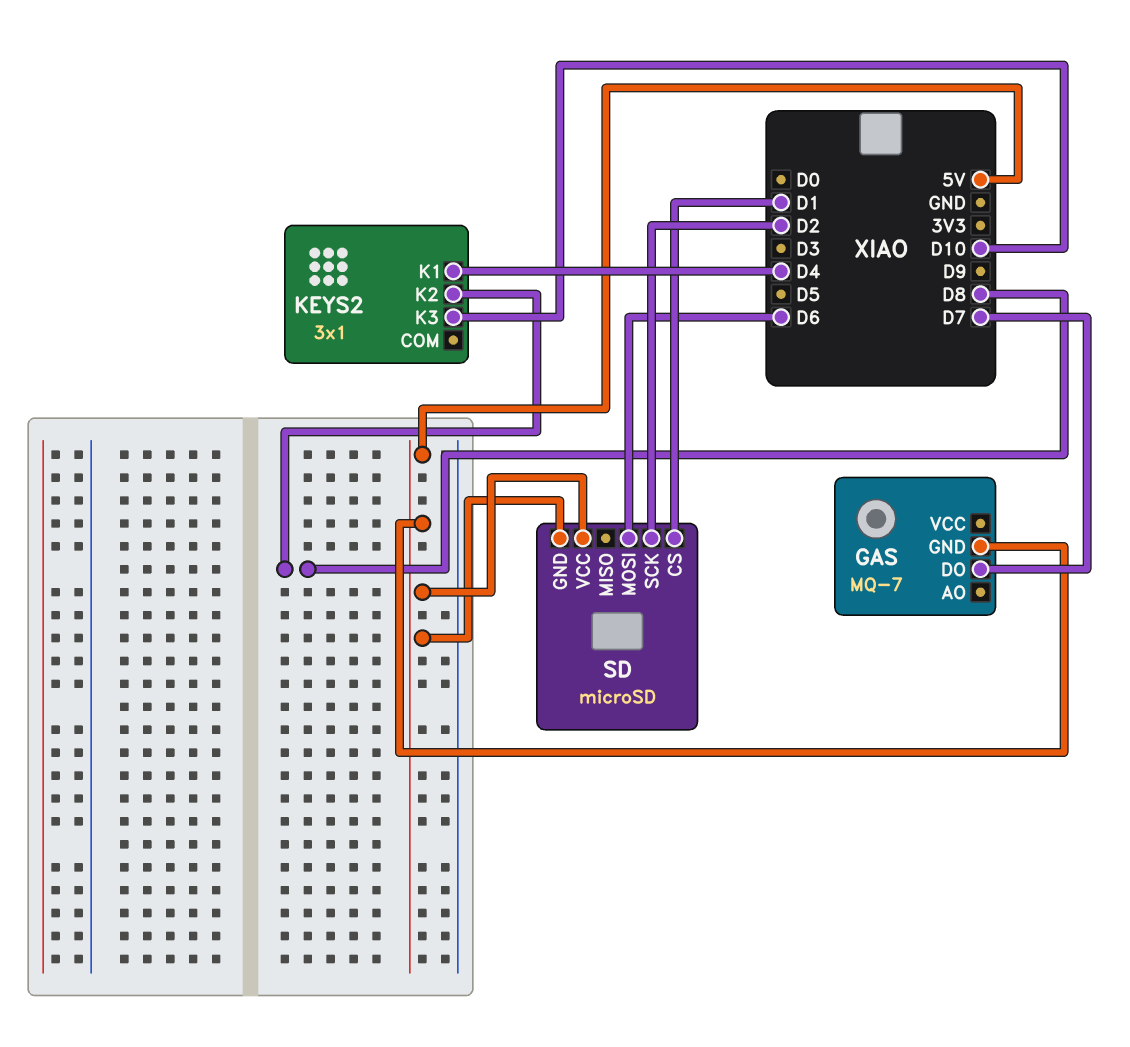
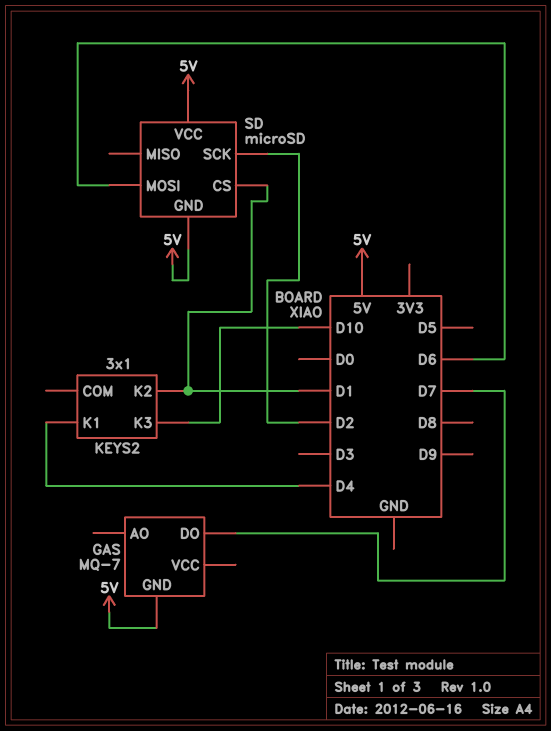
KEYS2 pin K2: D8 -> D1

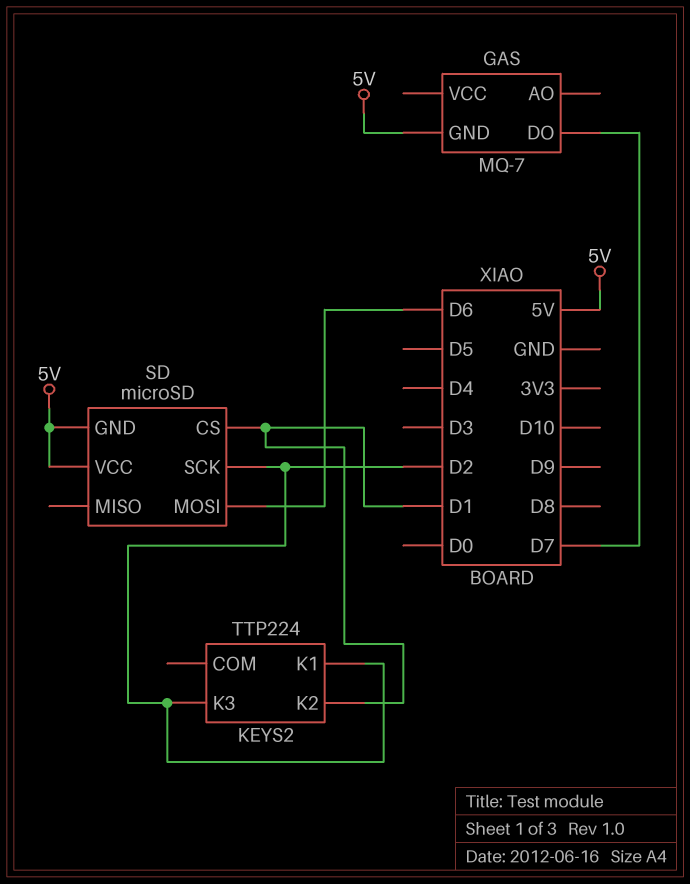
KEYS2: 3x1 -> TTP224
KEYS2 pin K1: D4 -> D2
KEYS2 pin K3: D10 -> D2

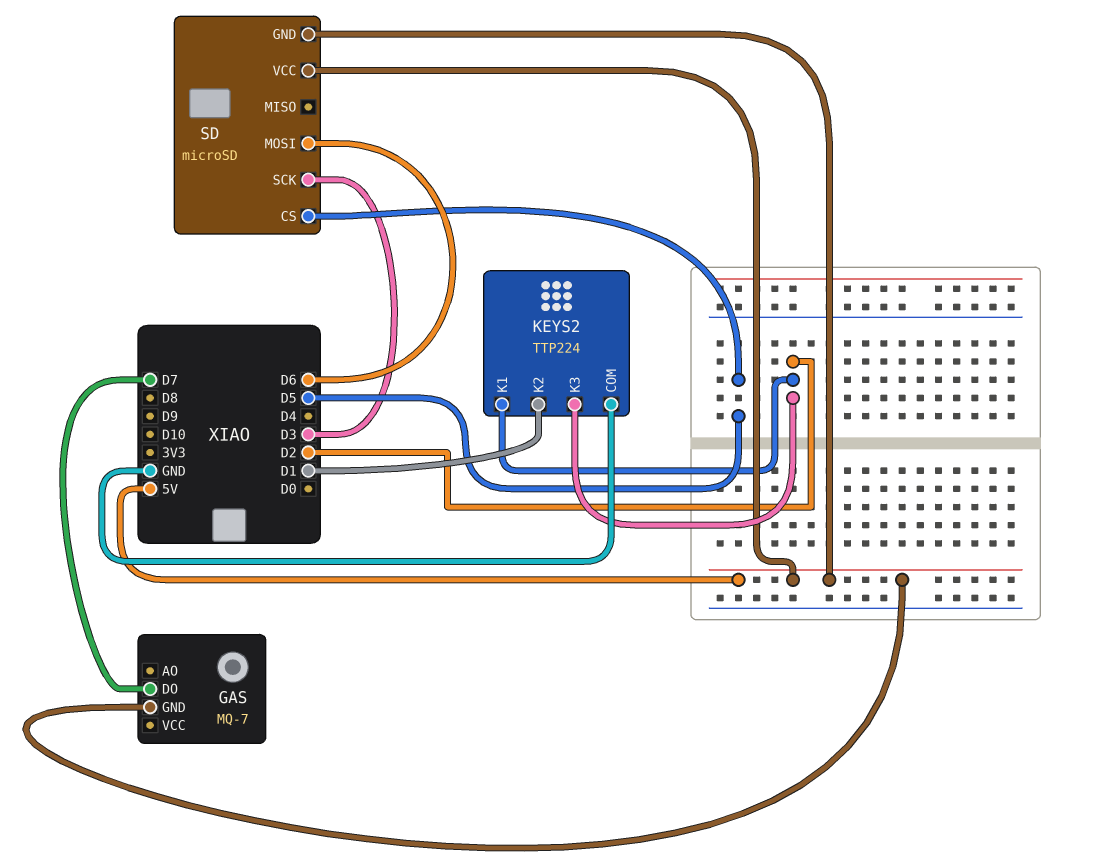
KEYS2 pin COM: none -> GND
SD pin CS: D1 -> D5
SD pin SCK: D2 -> D3

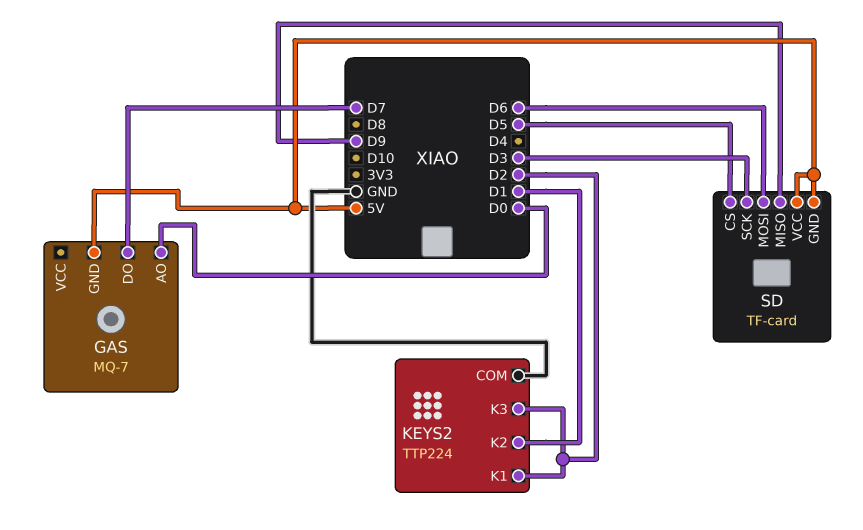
GAS pin AO: none -> D0
SD: microSD -> TF-card
SD pin MISO: none -> D9

